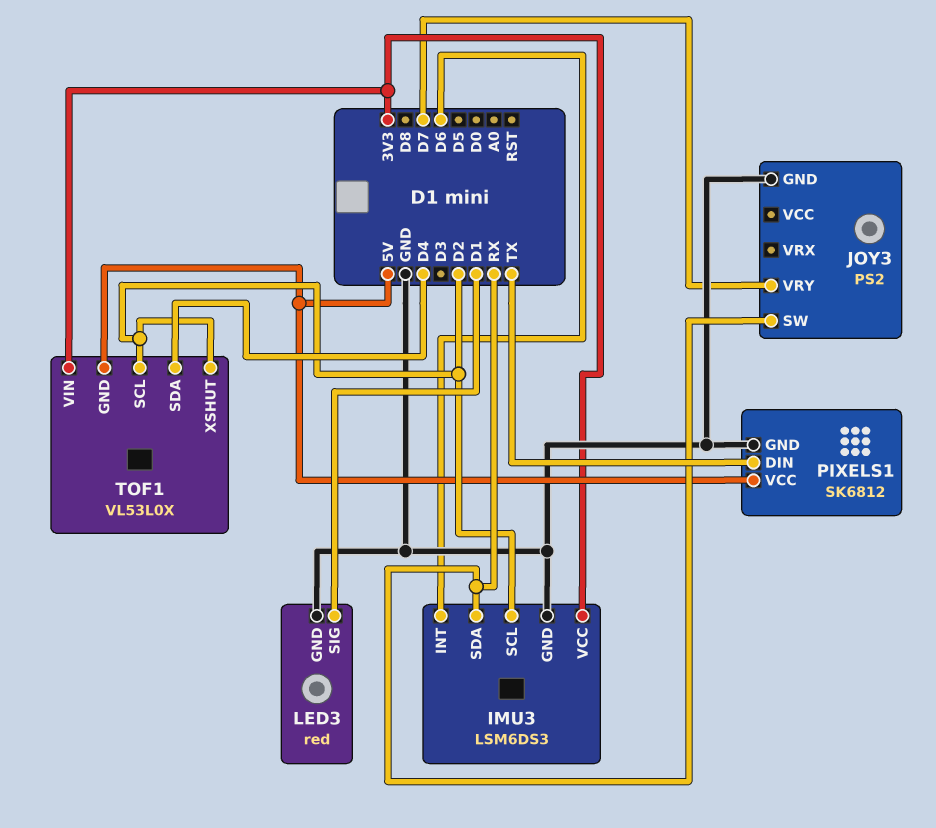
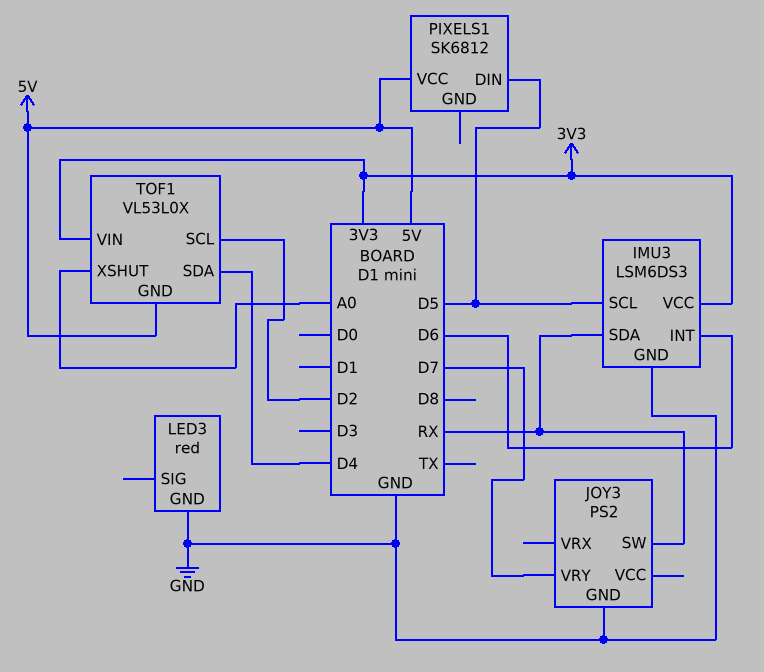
IMU3 pin SCL: D2 -> D5
LED3 pin SIG: D1 -> none
PIXELS1 pin DIN: TX -> D5
PIXELS1 pin GND: GND -> none
TOF1 pin XSHUT: D2 -> A0

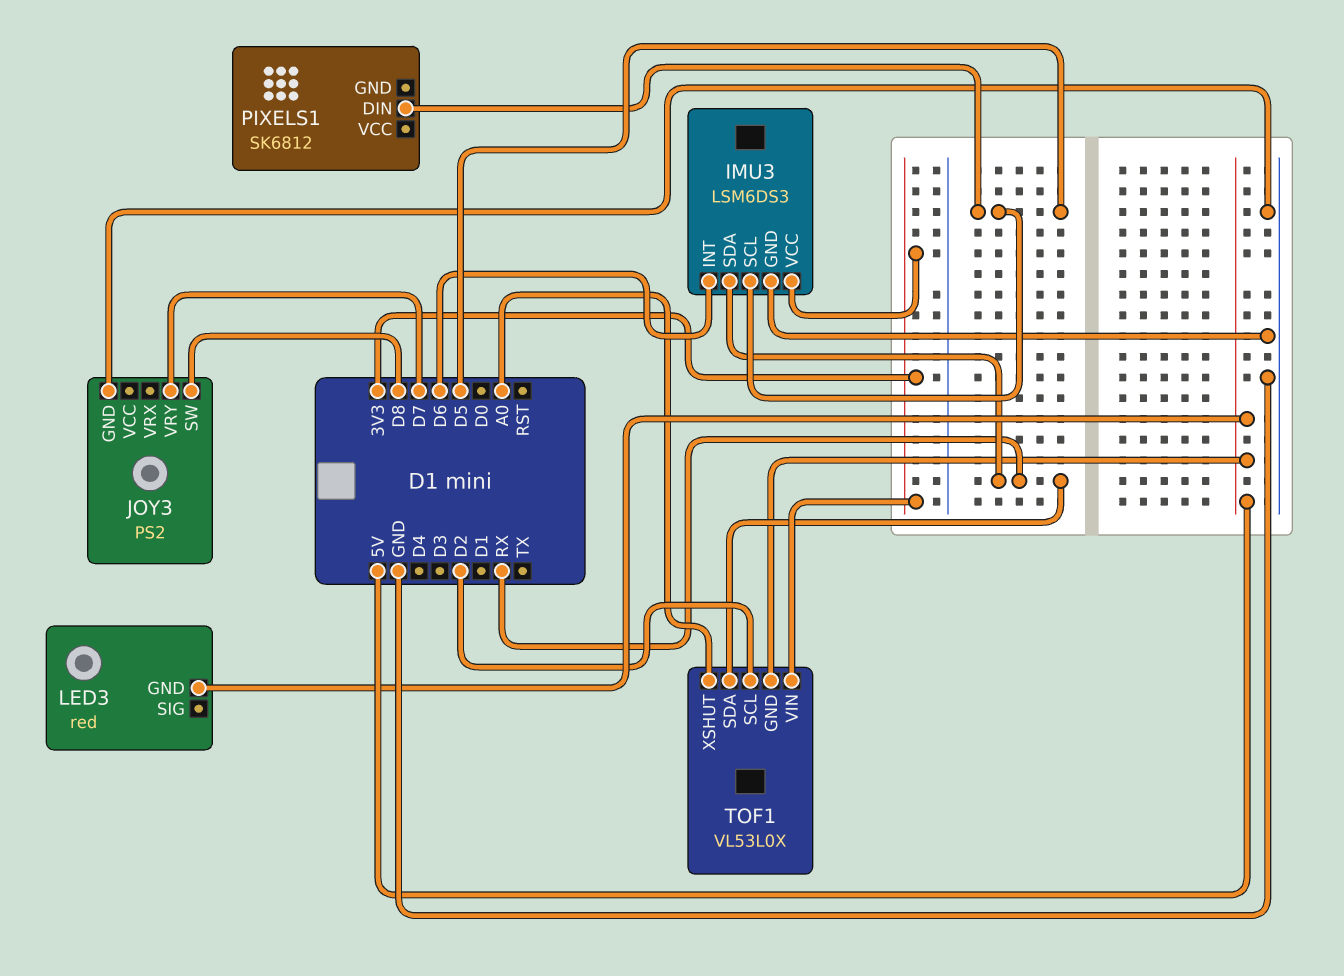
JOY3 pin SW: RX -> D8
LED3 pin GND: GND -> 5V
PIXELS1 pin VCC: 5V -> none
TOF1 pin SDA: D4 -> RX

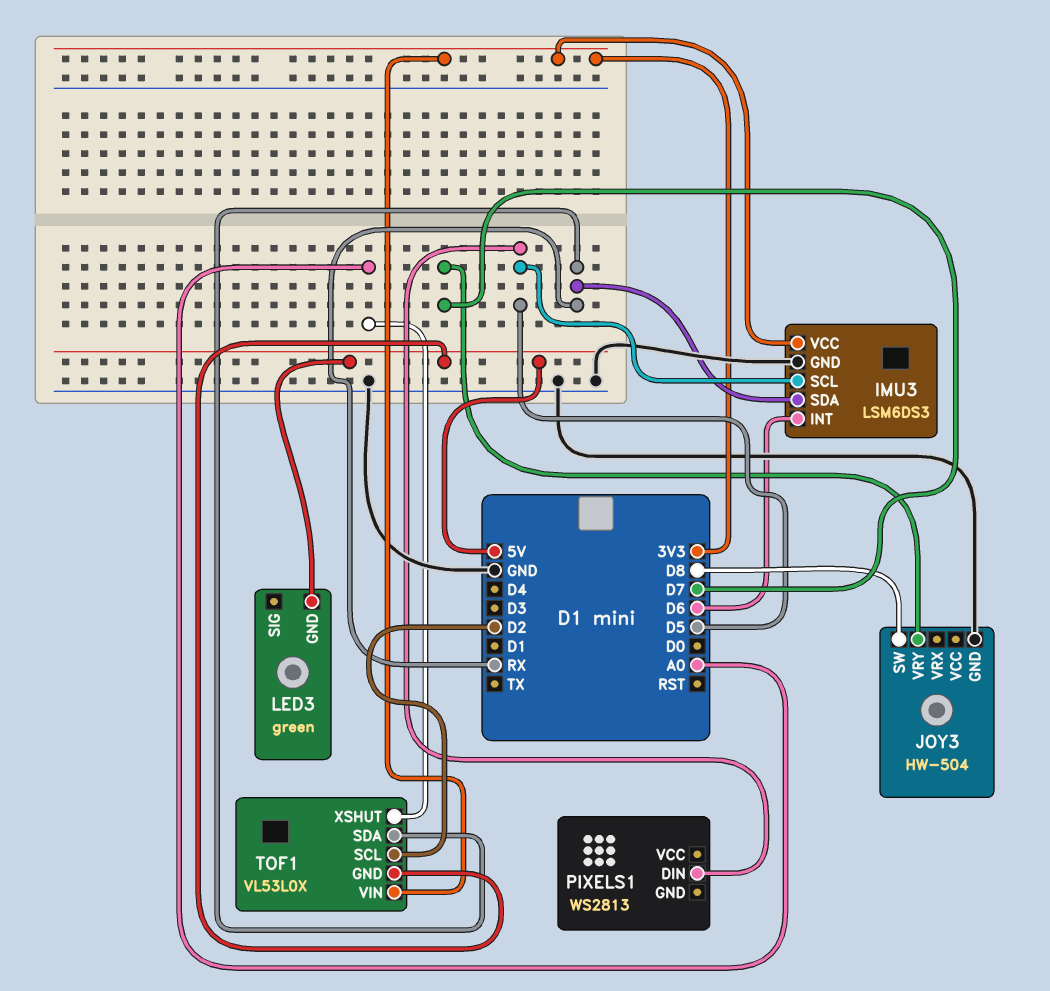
JOY3: PS2 -> HW-504
LED3: red -> green
PIXELS1: SK6812 -> WS2813

